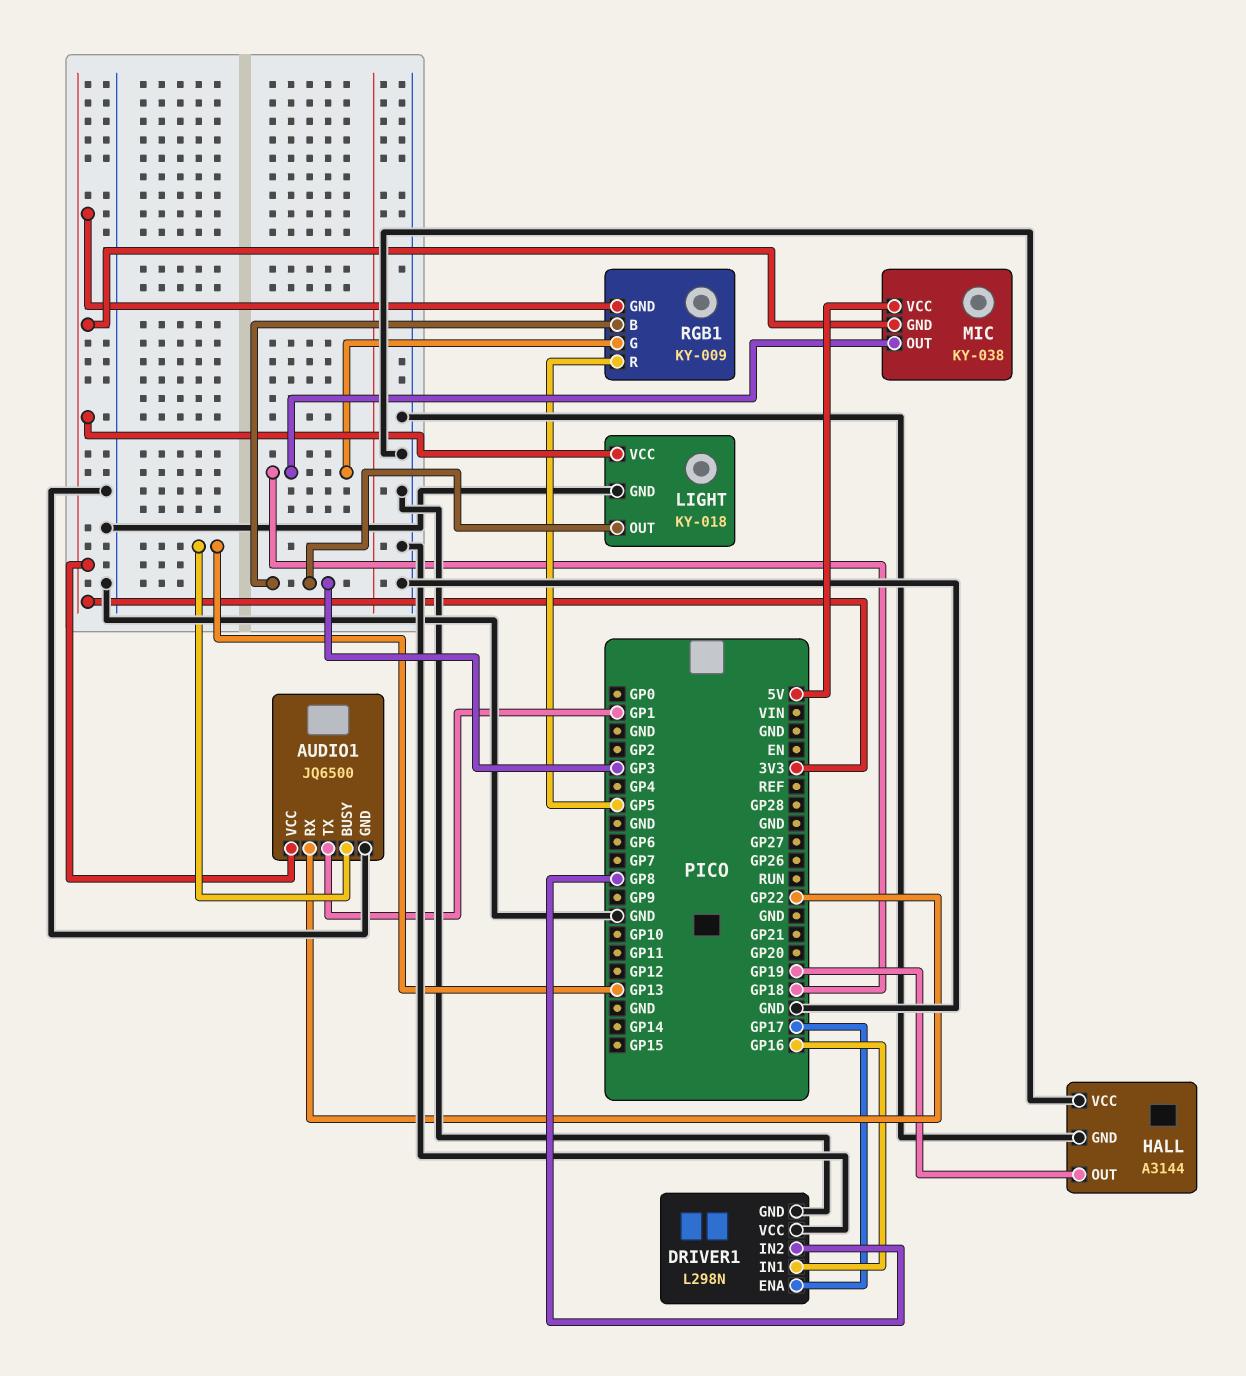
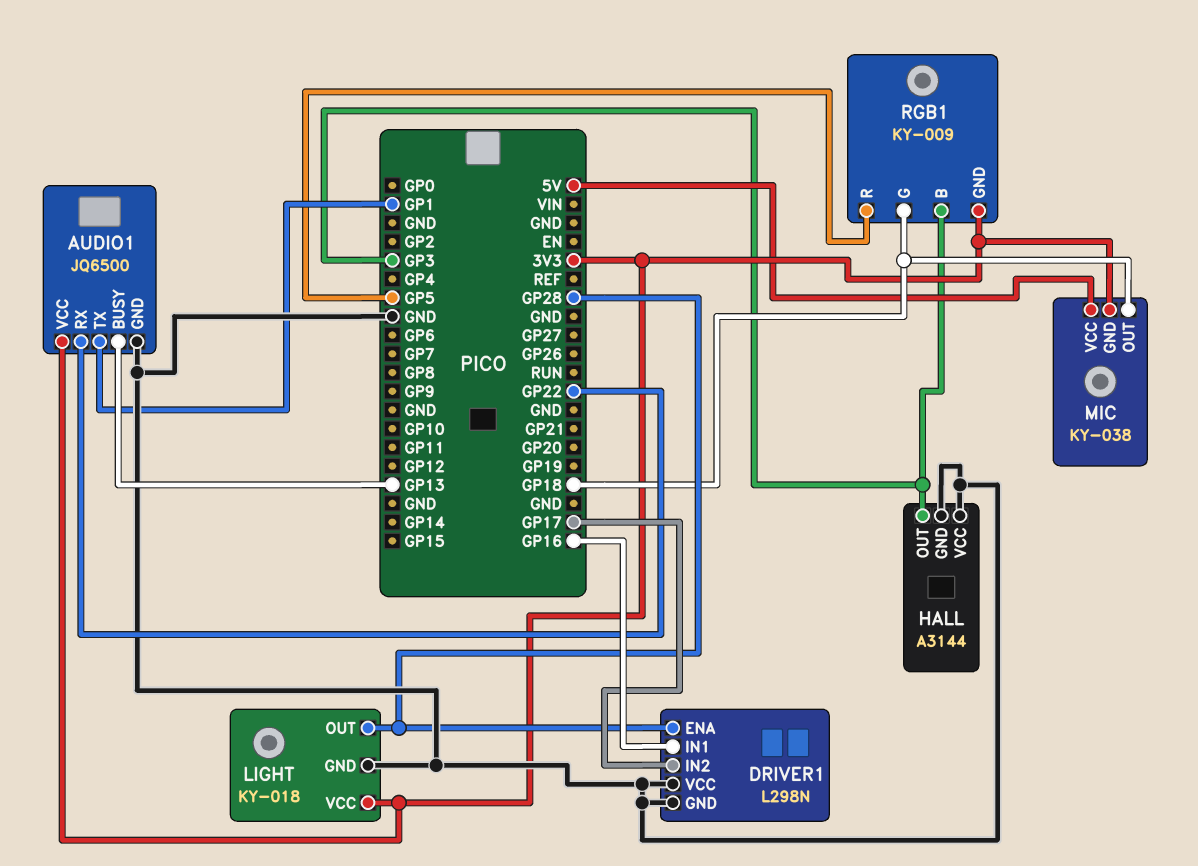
DRIVER1 pin ENA: GP17 -> GP28
DRIVER1 pin IN2: GP8 -> GP17
HALL pin OUT: GP19 -> GP3
LIGHT pin OUT: GP3 -> GP28

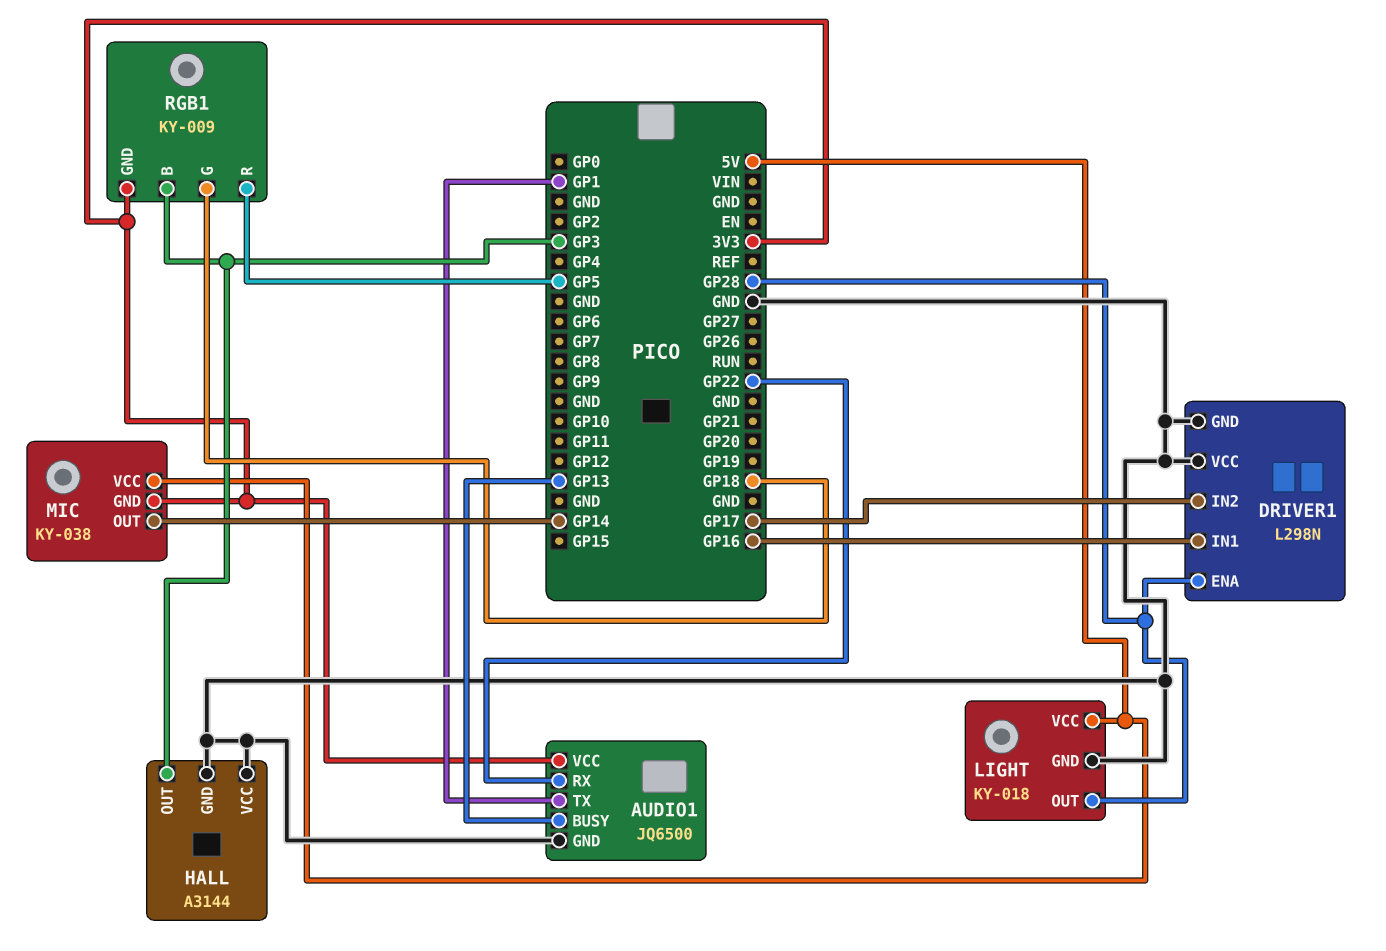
LIGHT pin VCC: 3V3 -> 5V
MIC pin OUT: GP18 -> GP14

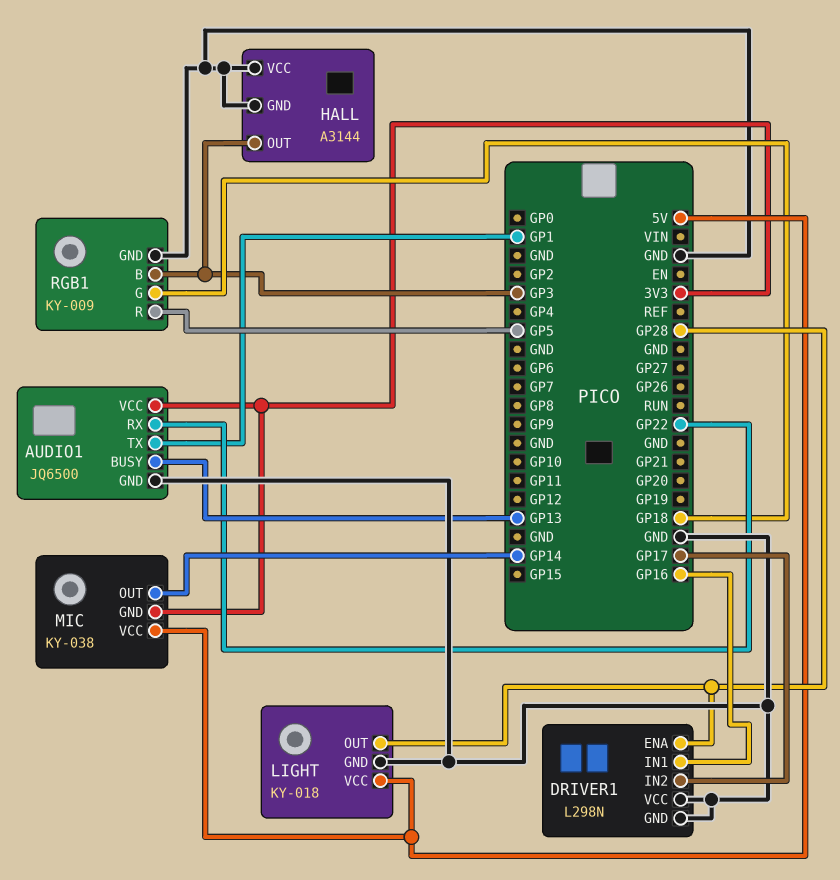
RGB1 pin GND: 3V3 -> GND

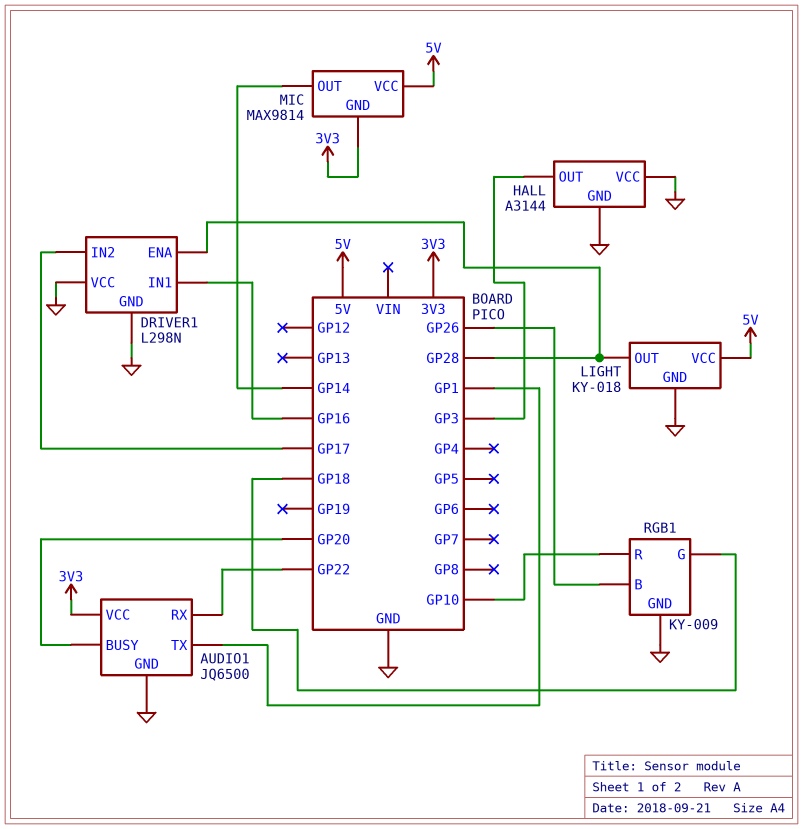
AUDIO1 pin BUSY: GP13 -> GP20
MIC: KY-038 -> MAX9814
RGB1 pin B: GP3 -> GP26
RGB1 pin R: GP5 -> GP10

